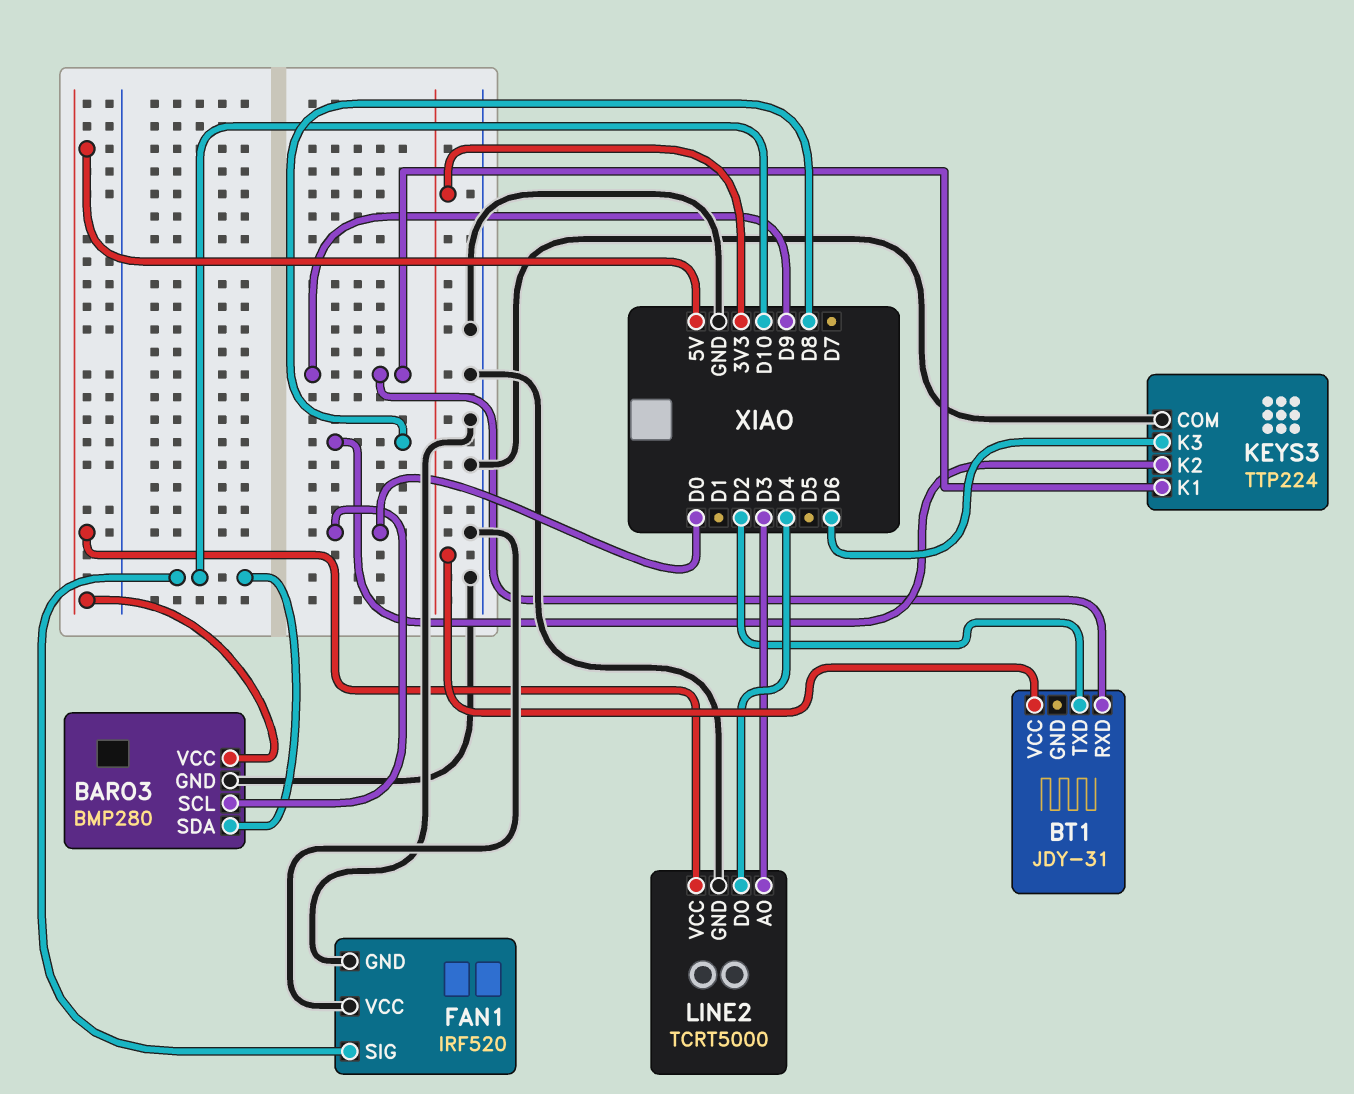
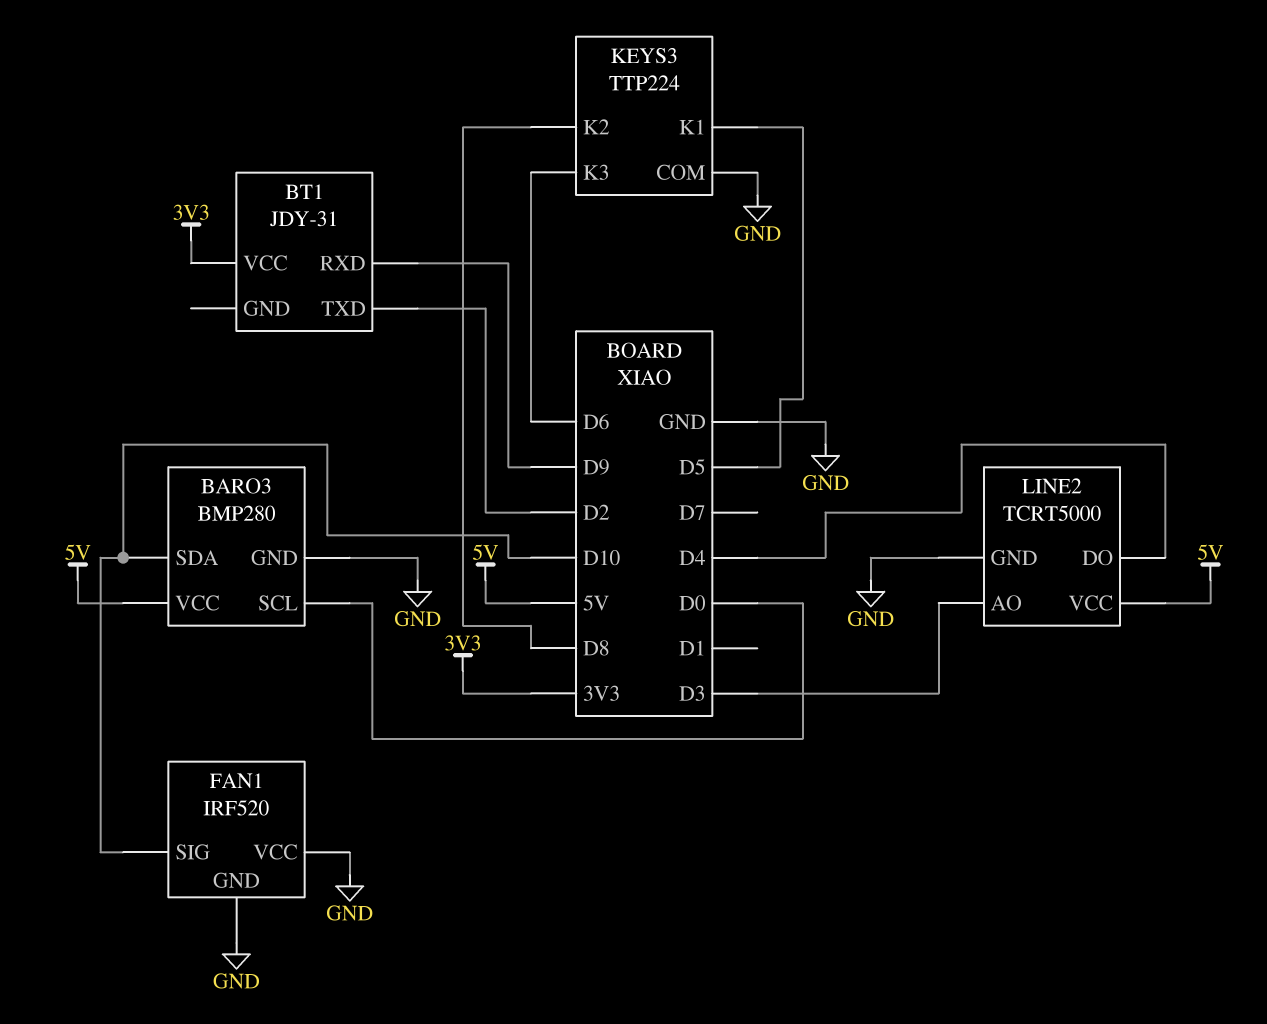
KEYS3 pin K1: D9 -> D5

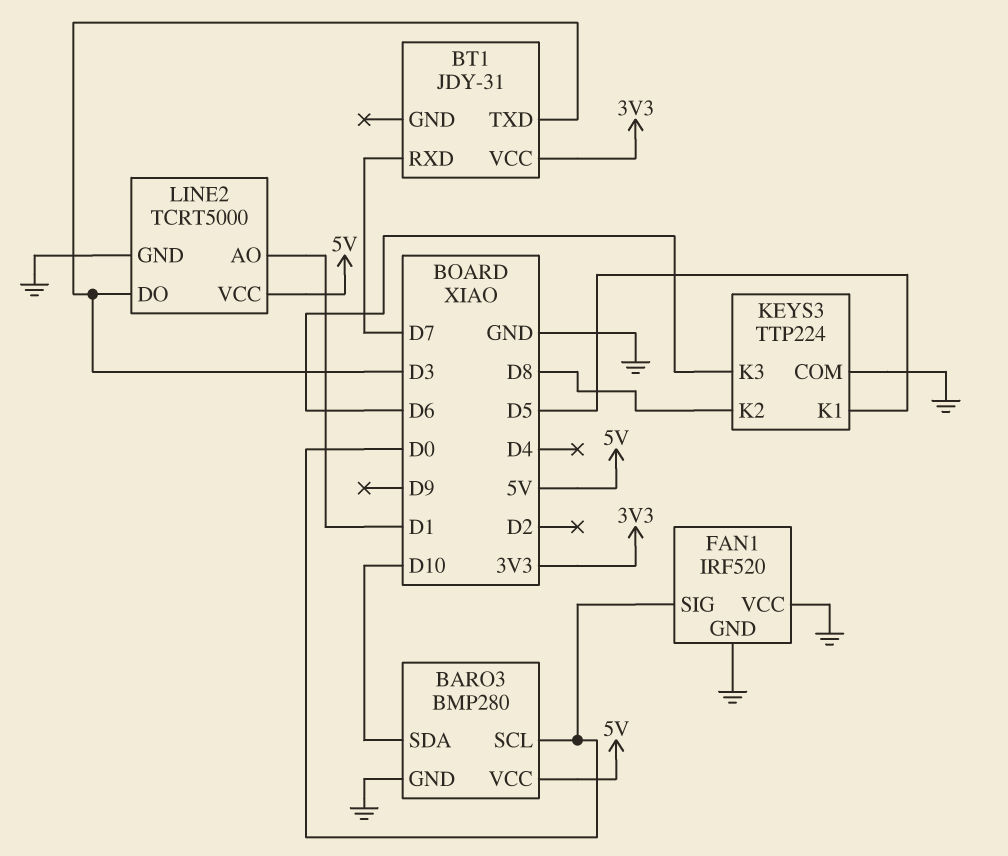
BT1 pin RXD: D9 -> D7
BT1 pin TXD: D2 -> D3
FAN1 pin SIG: D10 -> D0
LINE2 pin AO: D3 -> D1
LINE2 pin DO: D4 -> D3

